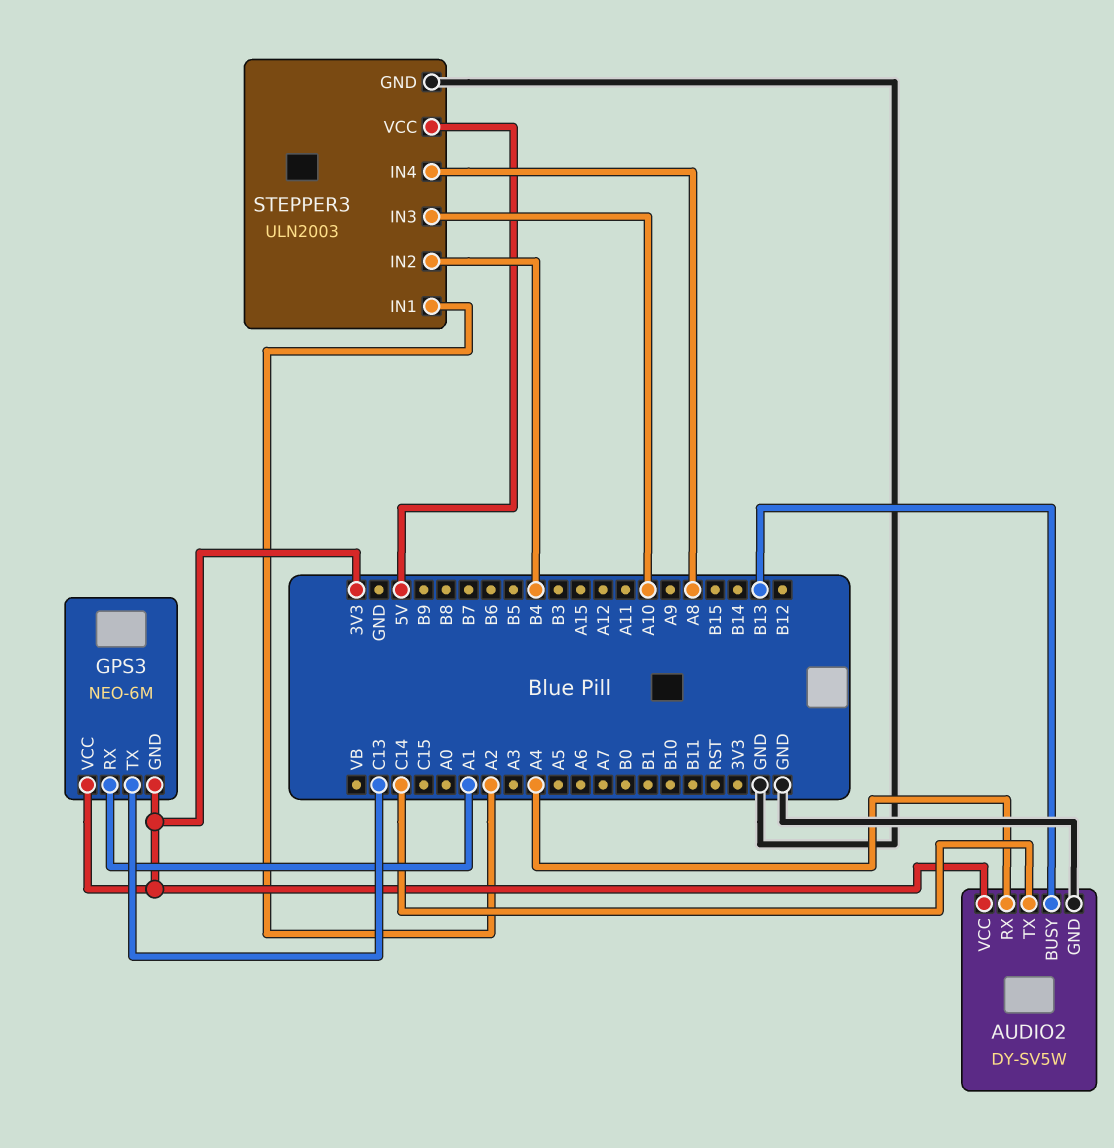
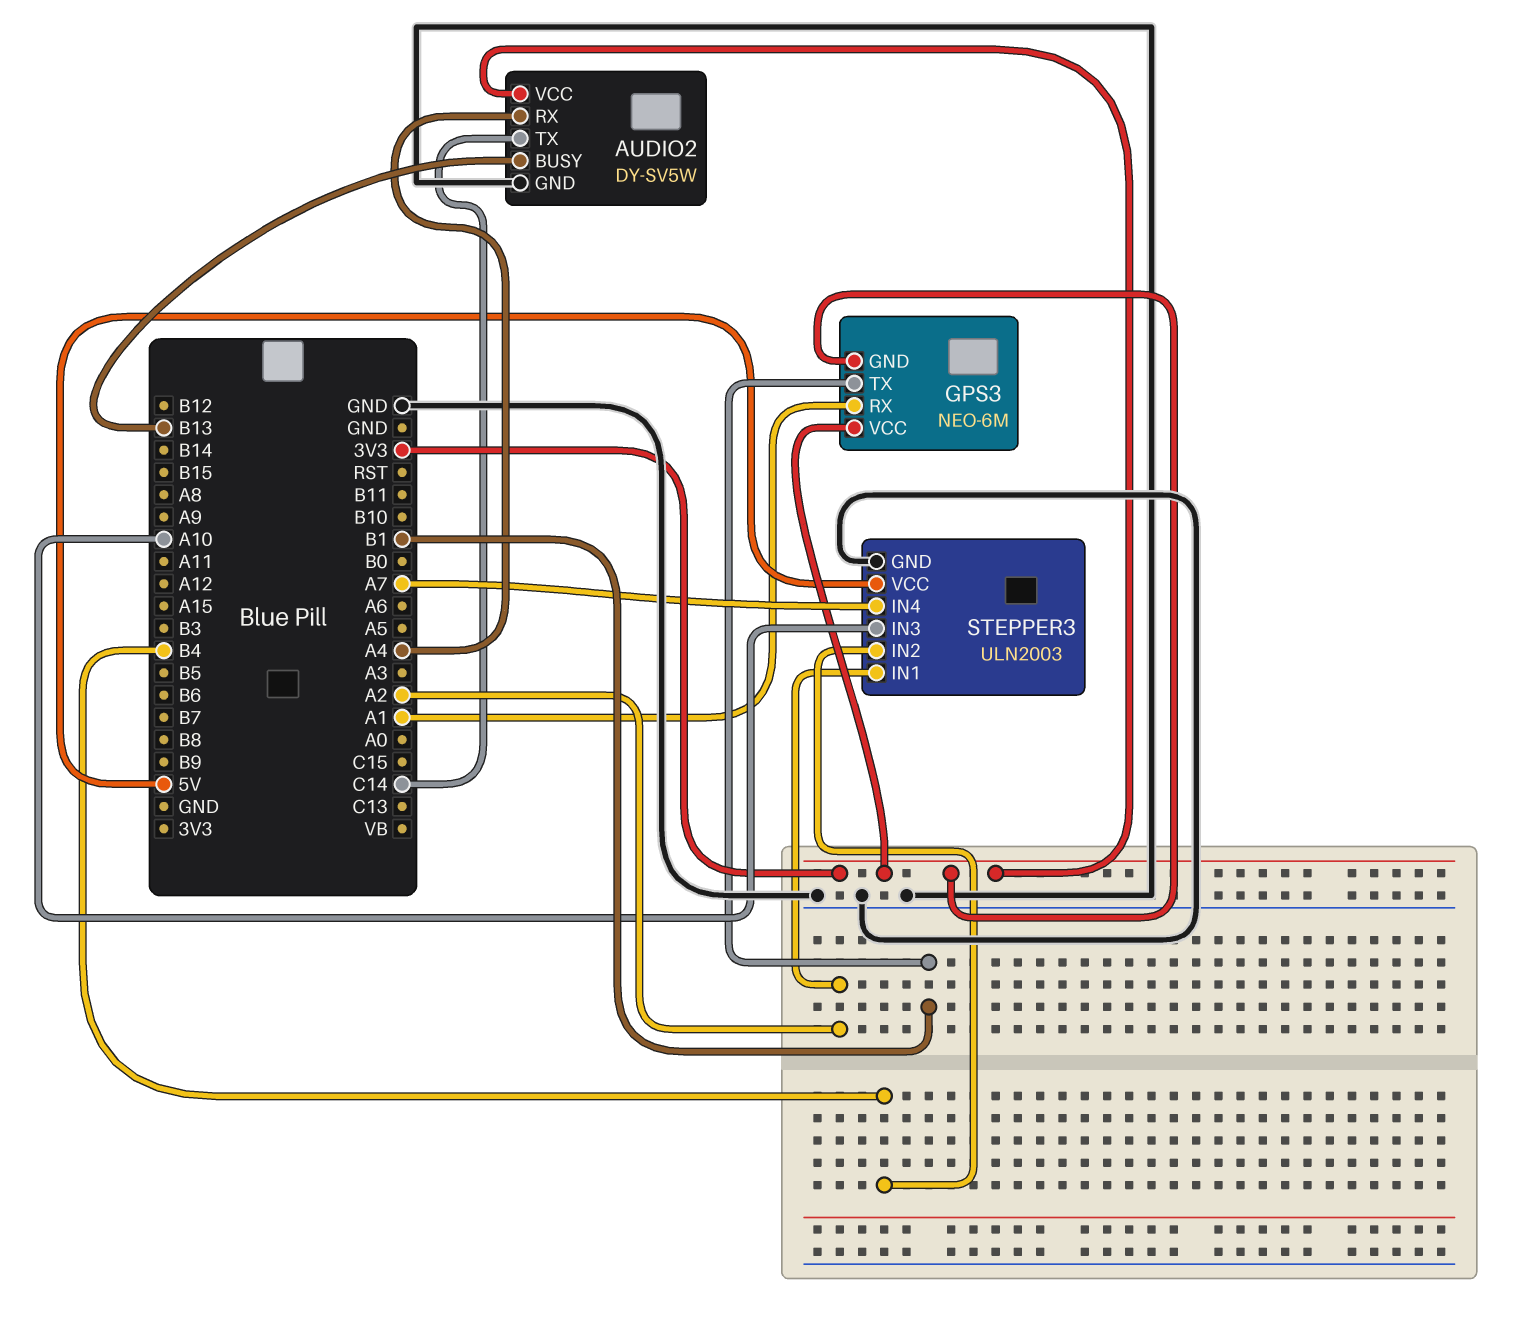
GPS3 pin TX: C13 -> B1
STEPPER3 pin IN4: A8 -> A7

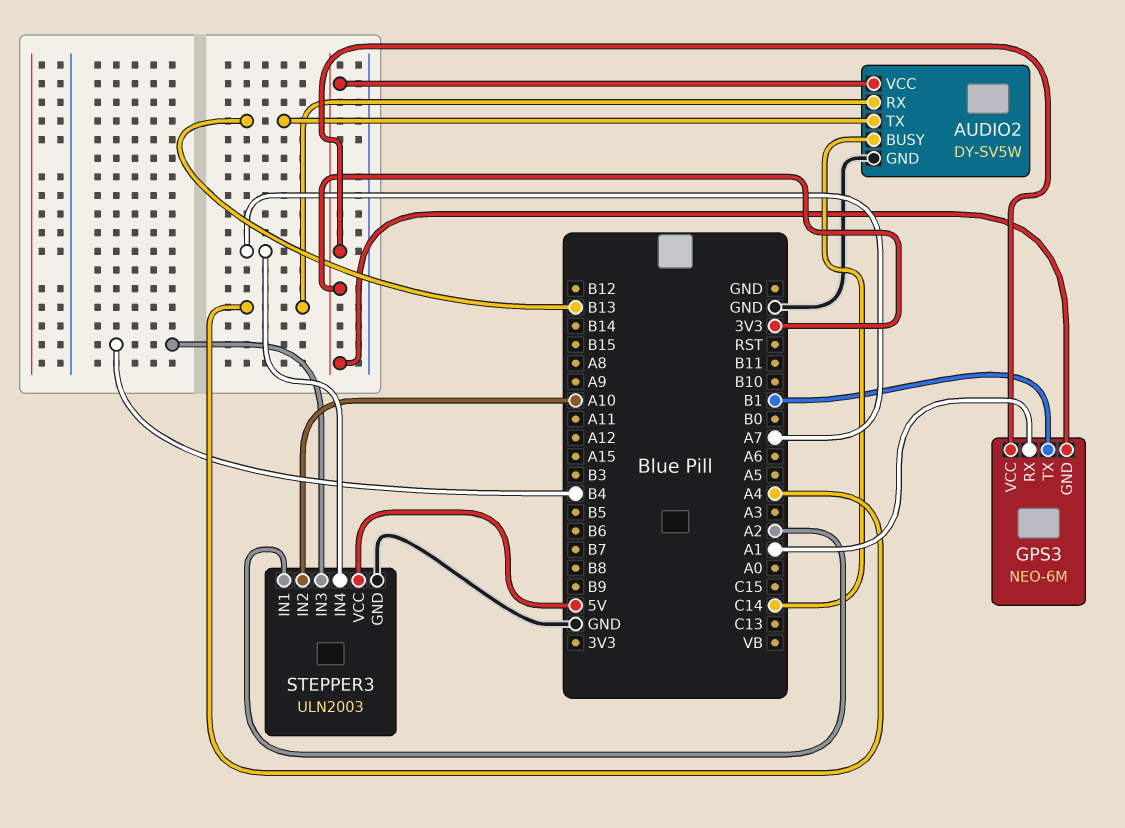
AUDIO2 pin BUSY: B13 -> C14
AUDIO2 pin TX: C14 -> B13
STEPPER3 pin IN2: B4 -> A10
STEPPER3 pin IN3: A10 -> B4

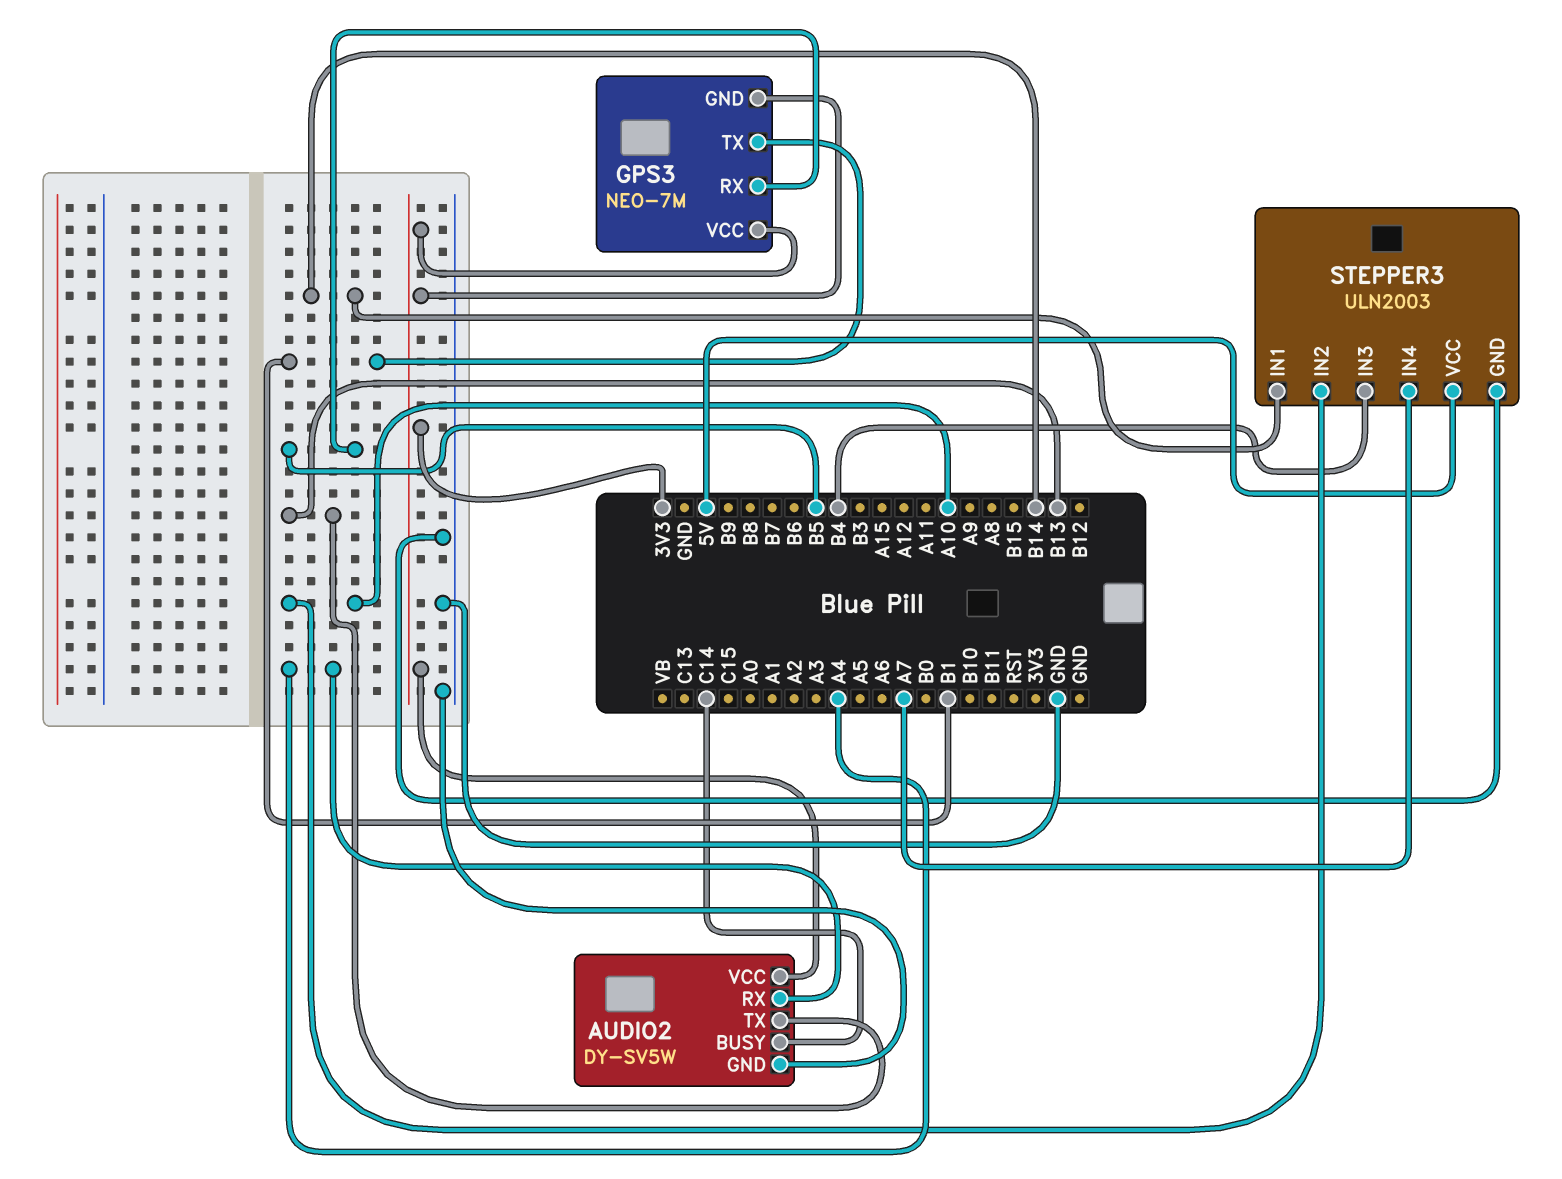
GPS3: NEO-6M -> NEO-7M
GPS3 pin RX: A1 -> B5
STEPPER3 pin IN1: A2 -> B14

